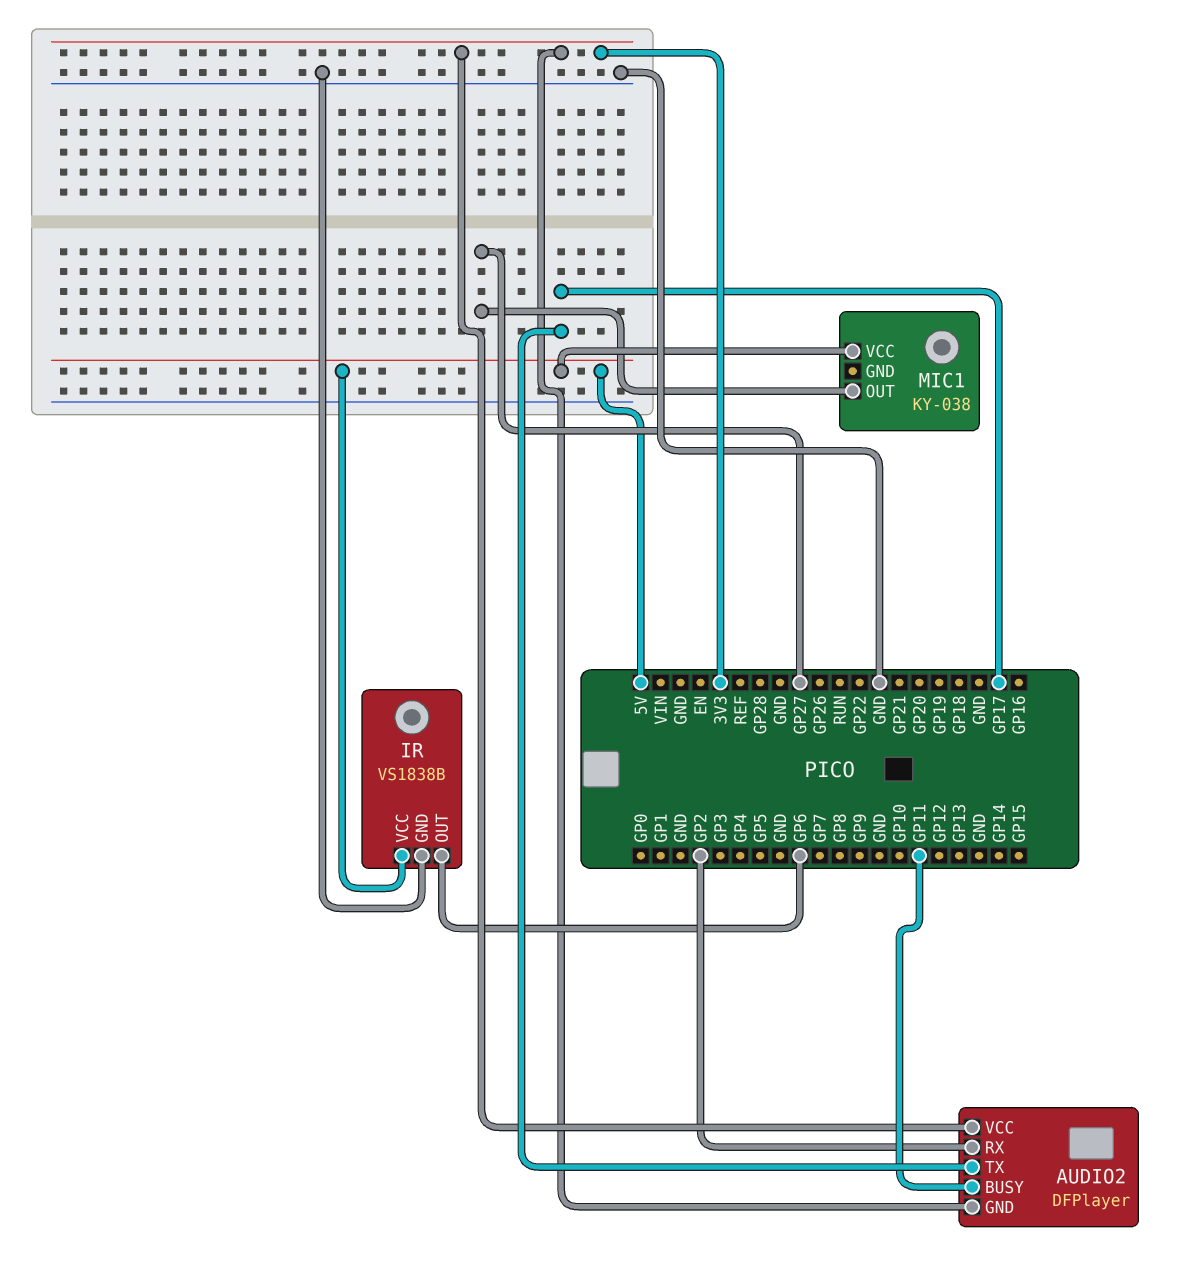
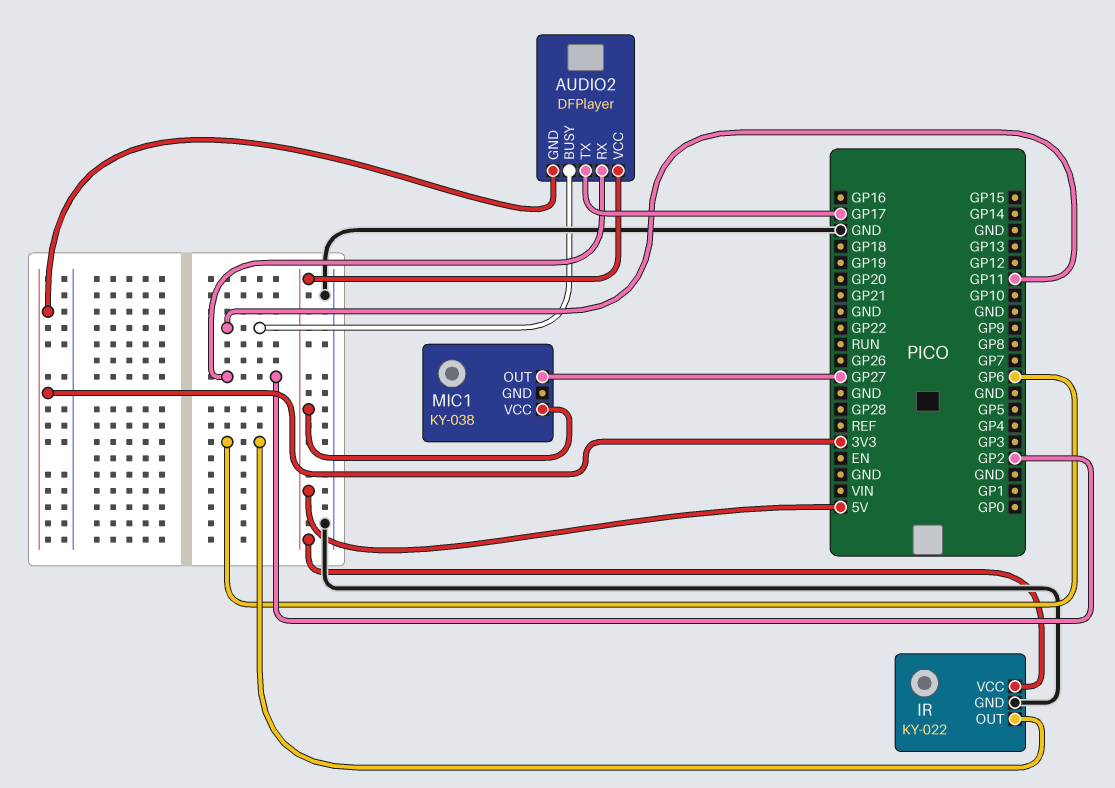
AUDIO2 pin VCC: 3V3 -> 5V
IR: VS1838B -> KY-022

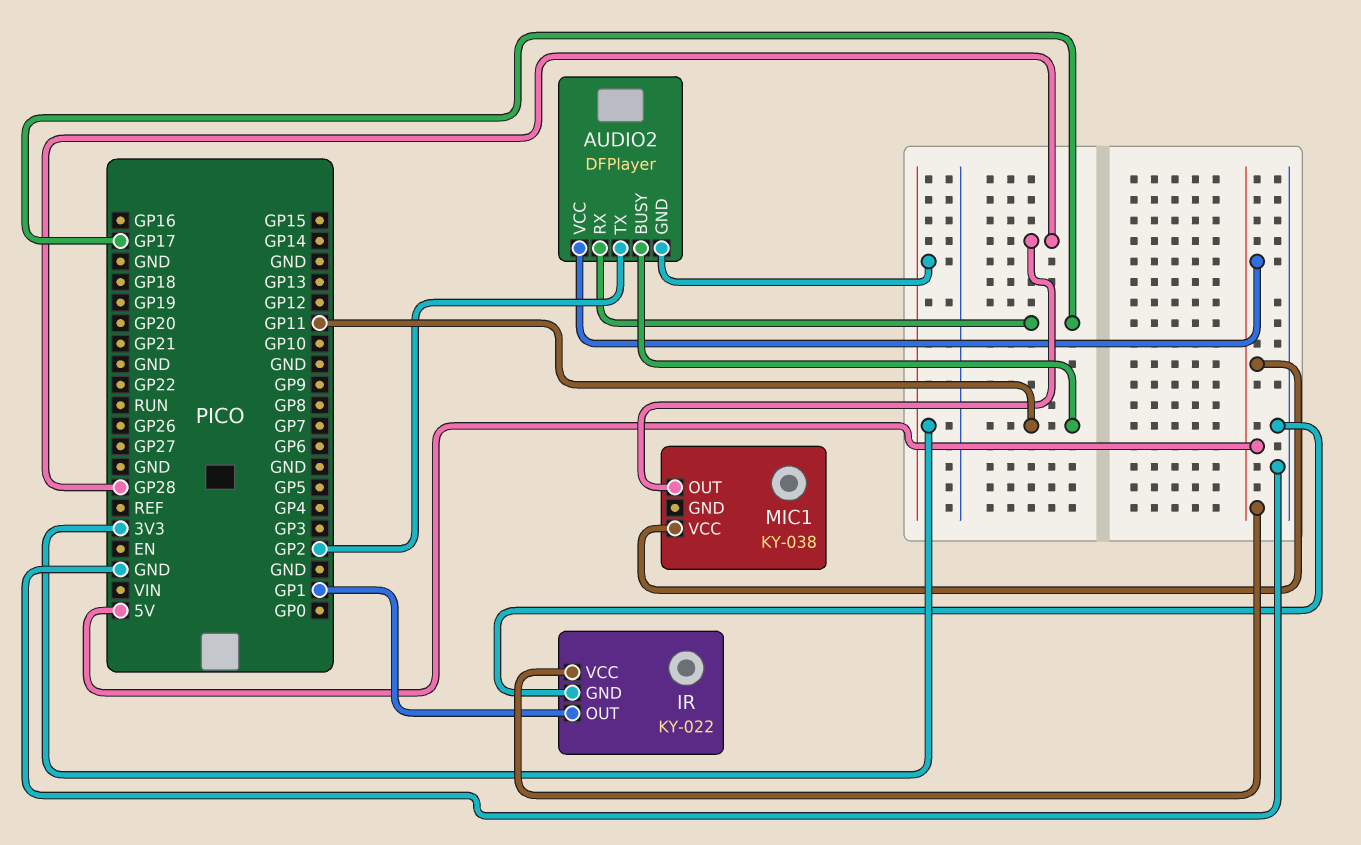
AUDIO2 pin RX: GP2 -> GP17
AUDIO2 pin TX: GP17 -> GP2
IR pin OUT: GP6 -> GP1
MIC1 pin OUT: GP27 -> GP28

